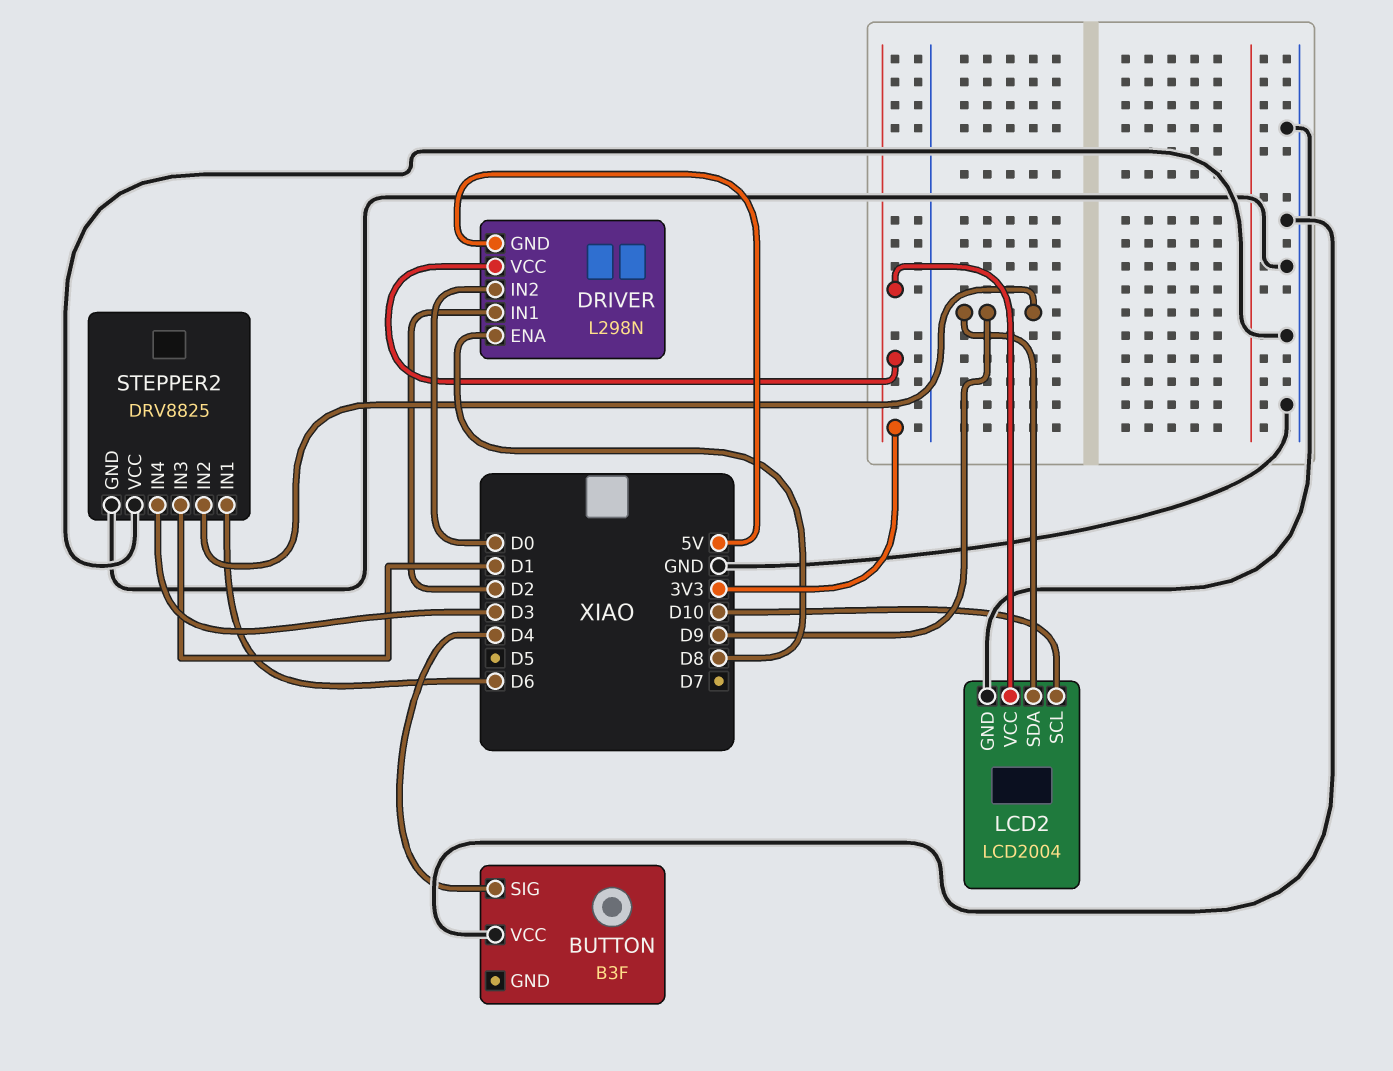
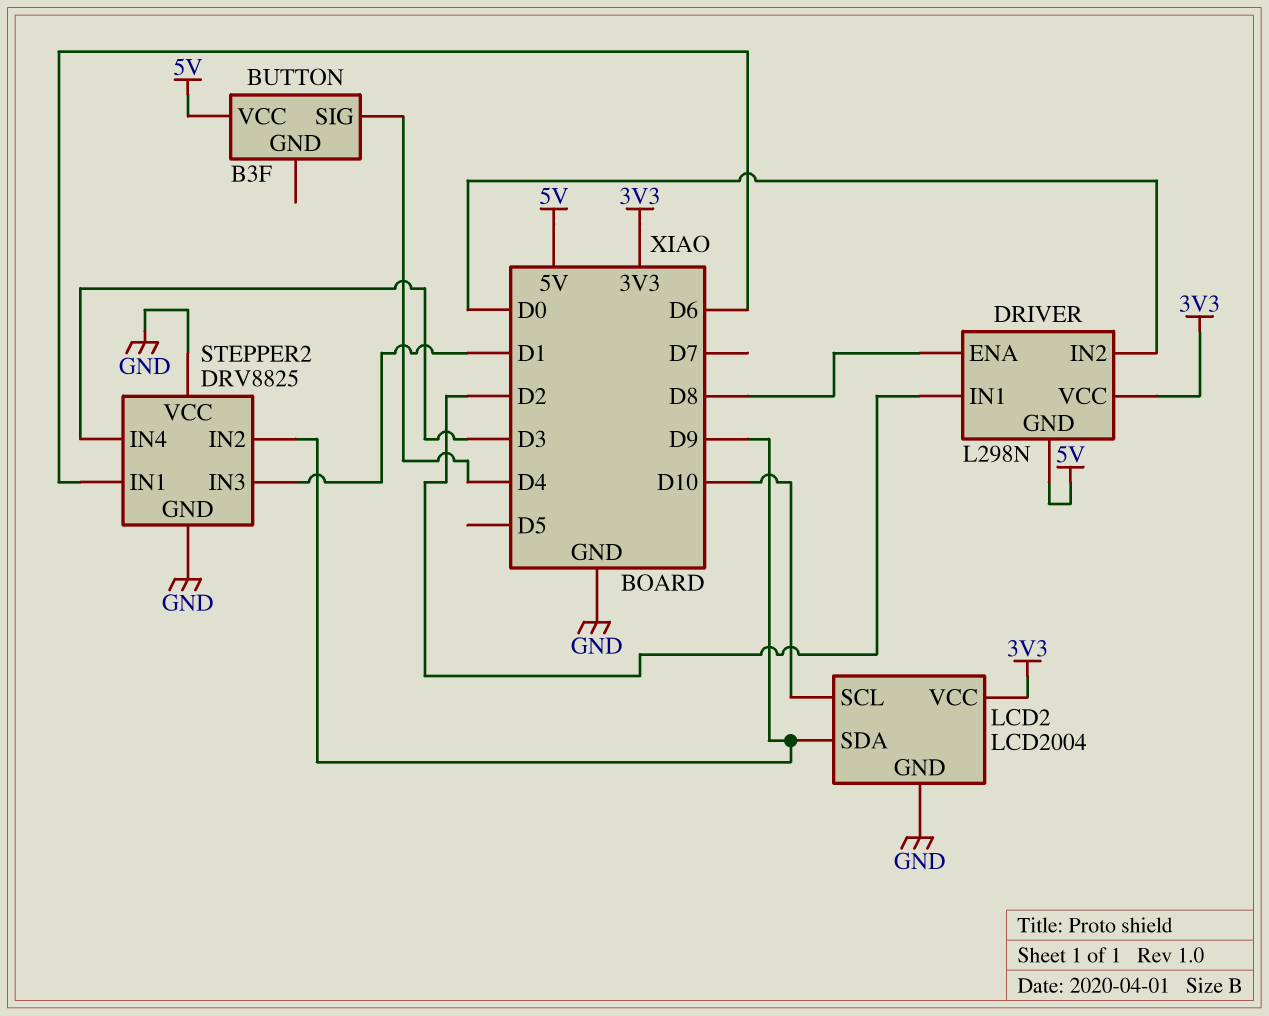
BUTTON pin VCC: GND -> 5V

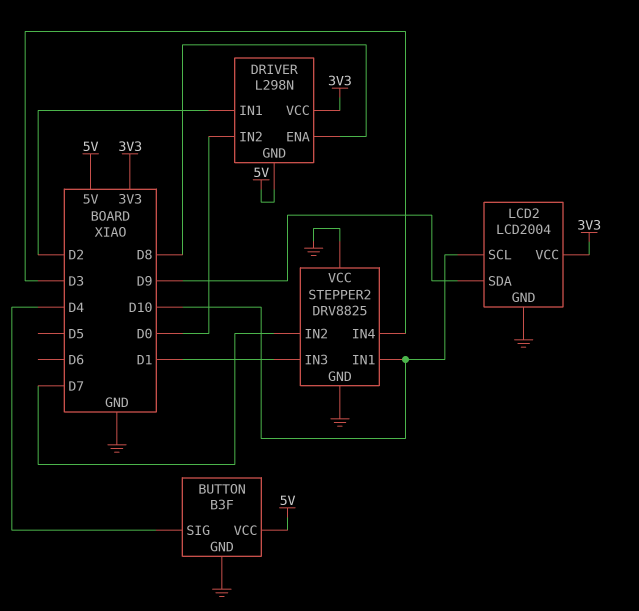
BUTTON pin GND: none -> GND
STEPPER2 pin IN1: D6 -> D10
STEPPER2 pin IN2: D9 -> D7

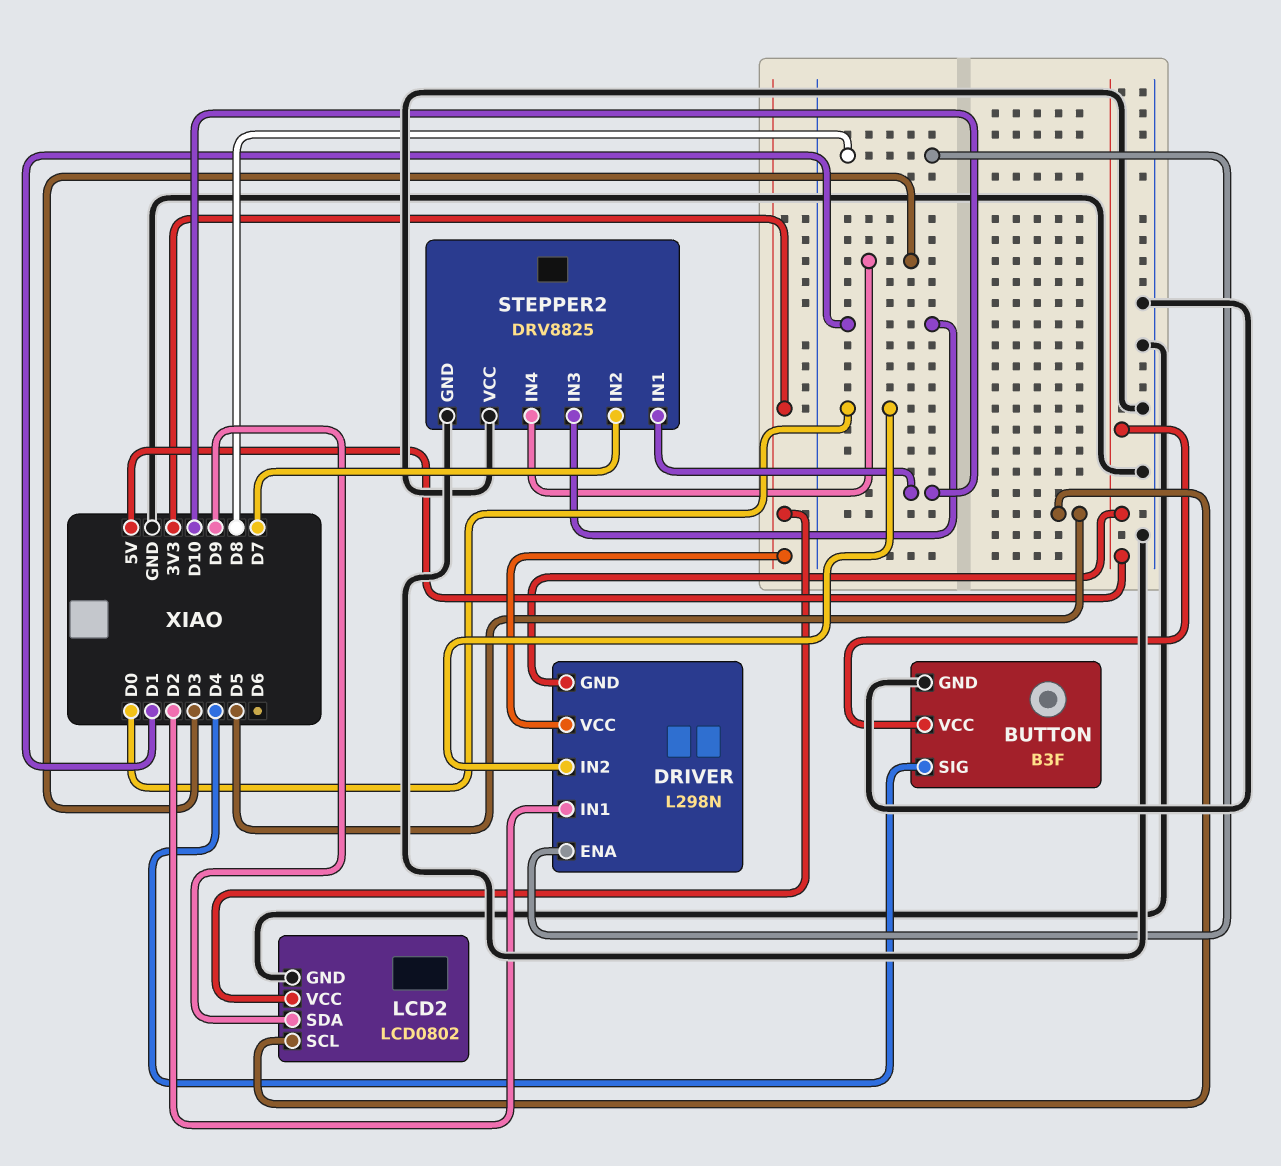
LCD2: LCD2004 -> LCD0802
LCD2 pin SCL: D10 -> D5

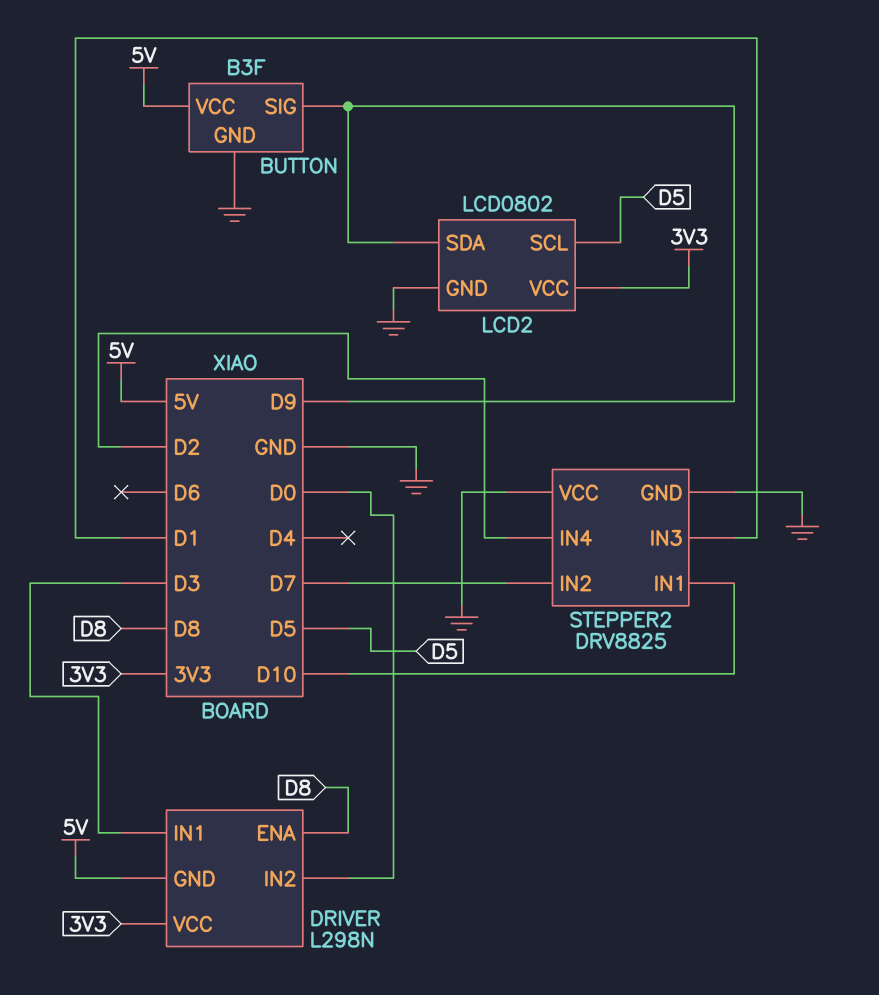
BUTTON pin SIG: D4 -> D9
DRIVER pin IN1: D2 -> D3
STEPPER2 pin IN4: D3 -> D2

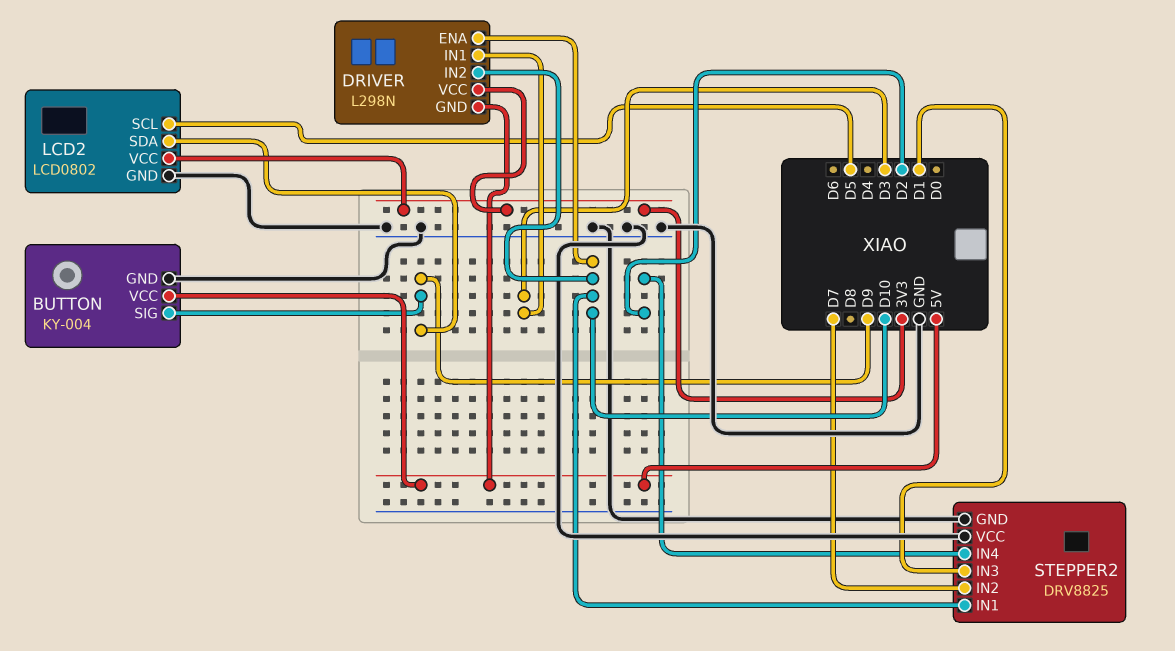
BUTTON: B3F -> KY-004
DRIVER pin ENA: D8 -> D10
DRIVER pin IN2: D0 -> D10

